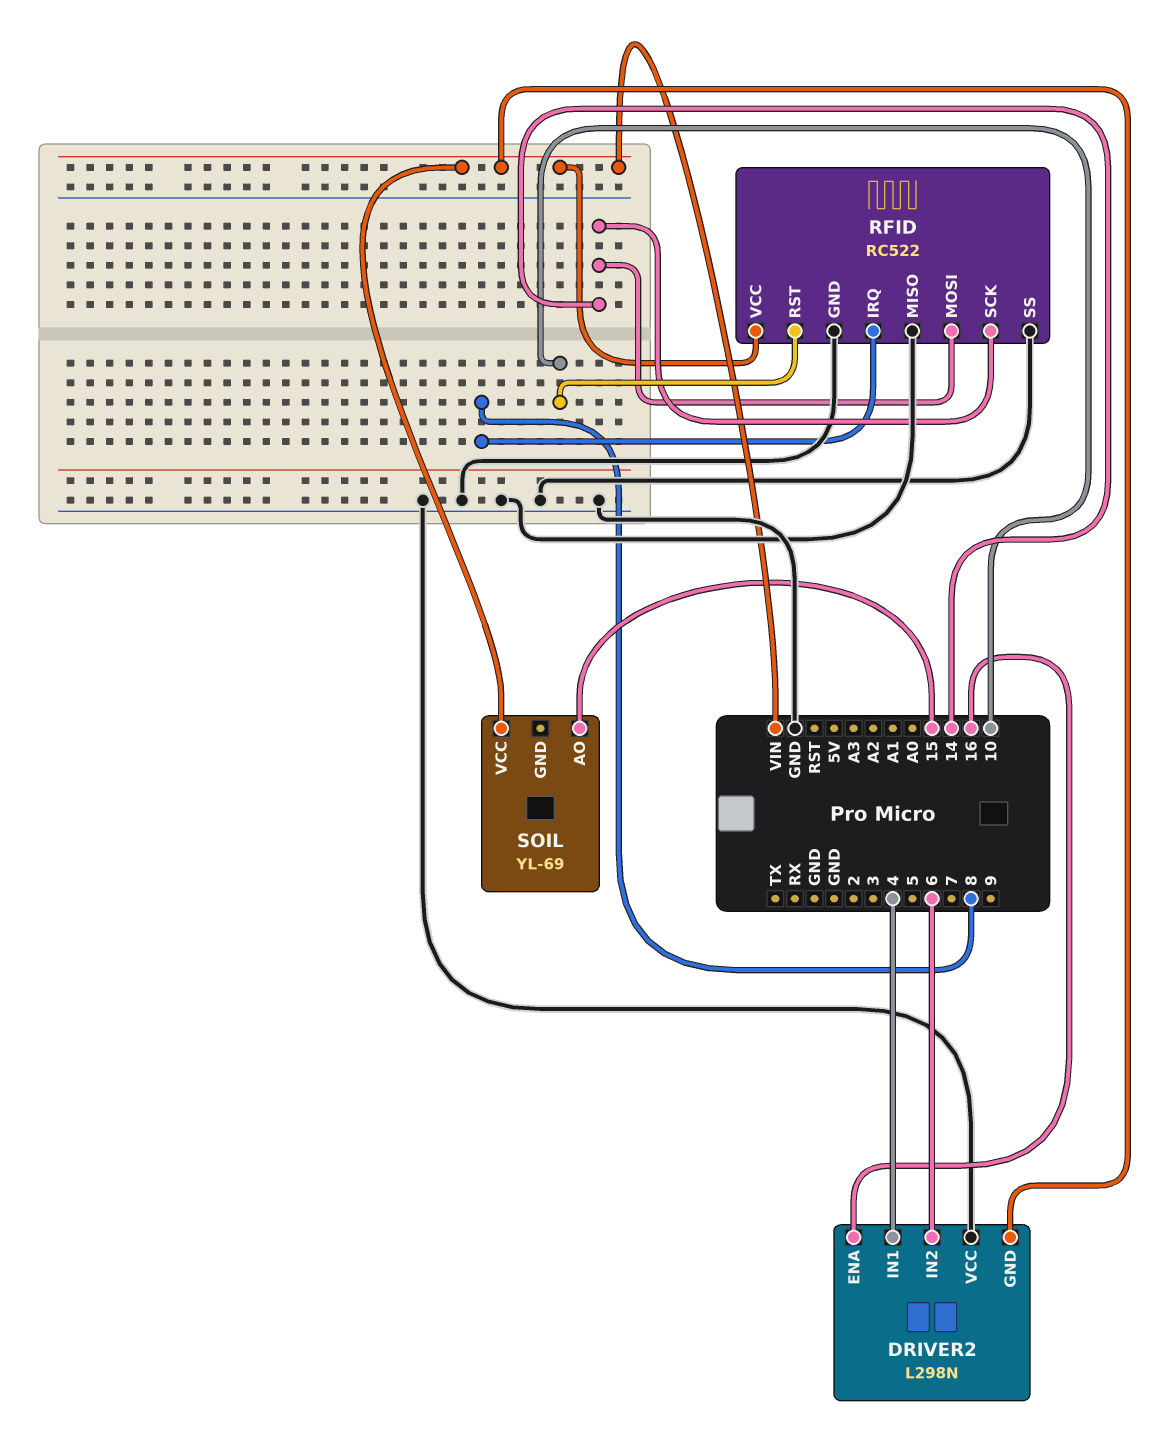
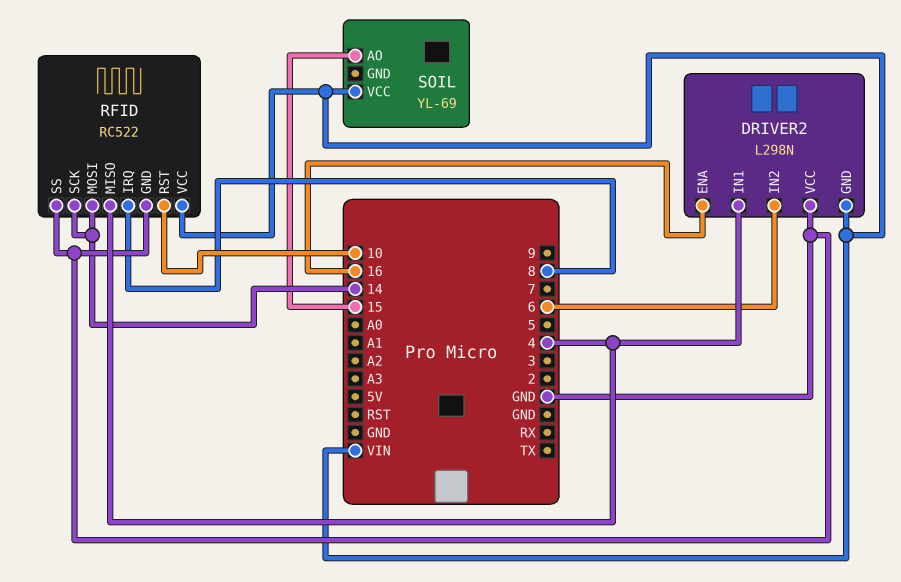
RFID pin MISO: GND -> 4

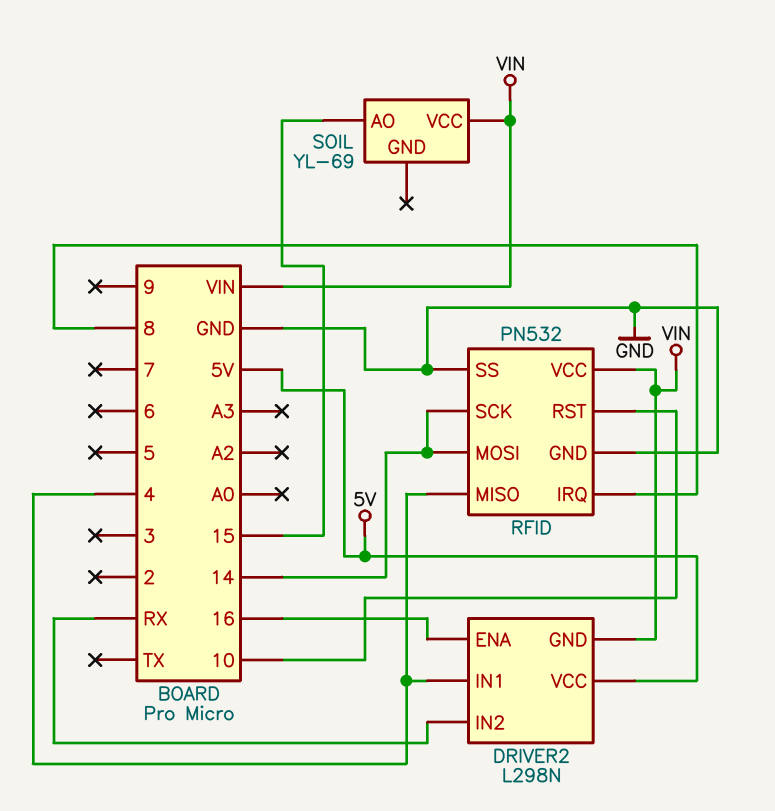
DRIVER2 pin IN2: 6 -> RX
DRIVER2 pin VCC: GND -> 5V
RFID: RC522 -> PN532

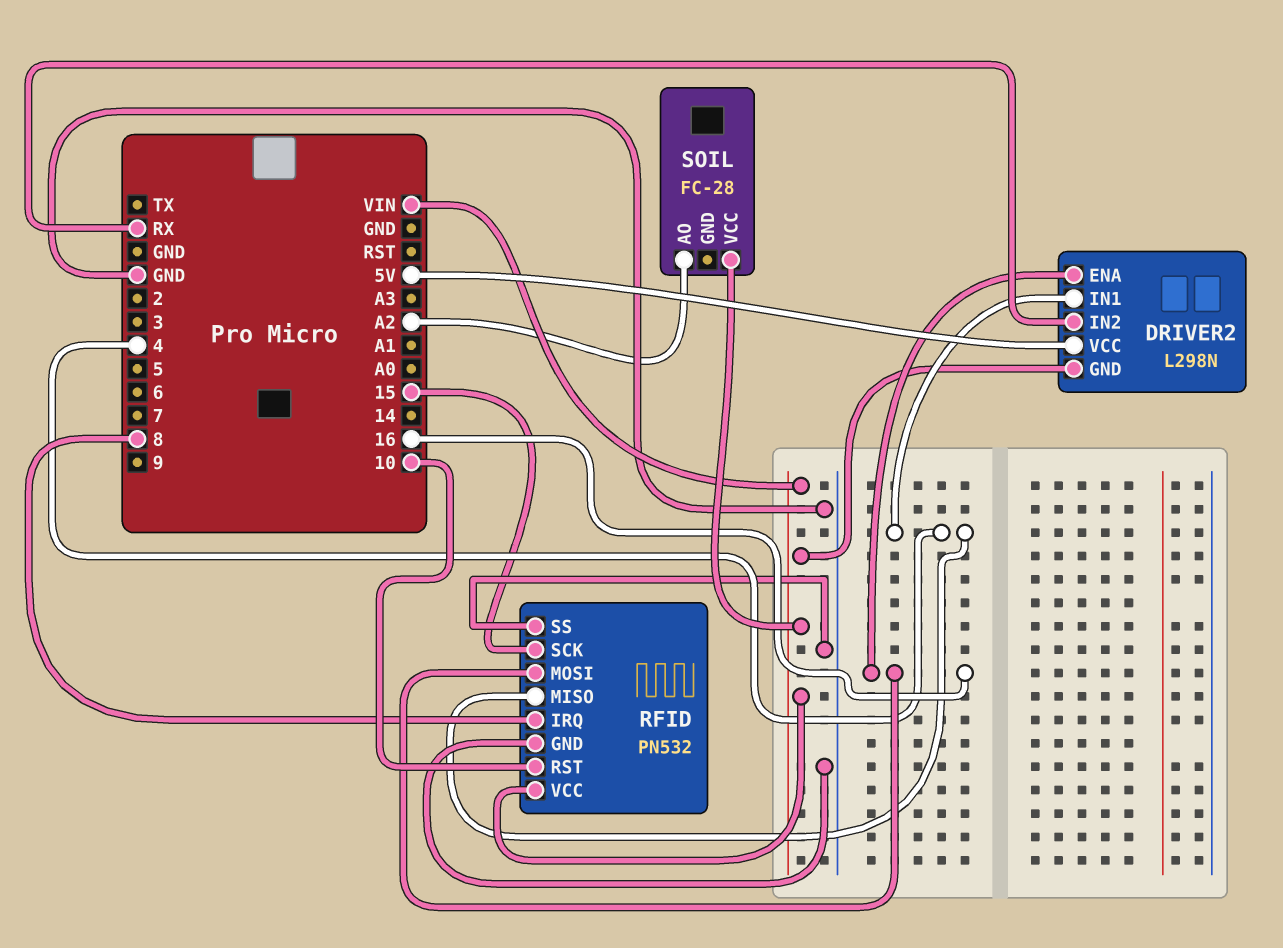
RFID pin MOSI: 14 -> 16
RFID pin SCK: 14 -> 15
SOIL: YL-69 -> FC-28
SOIL pin AO: 15 -> A2

